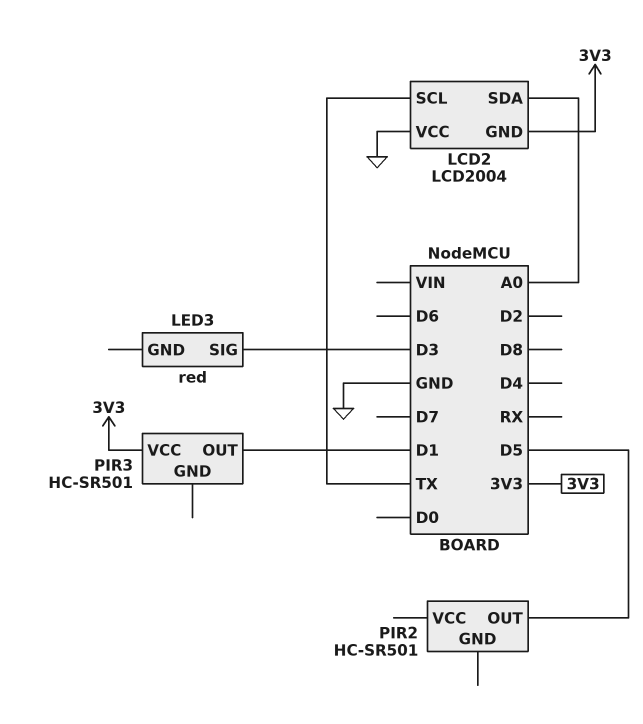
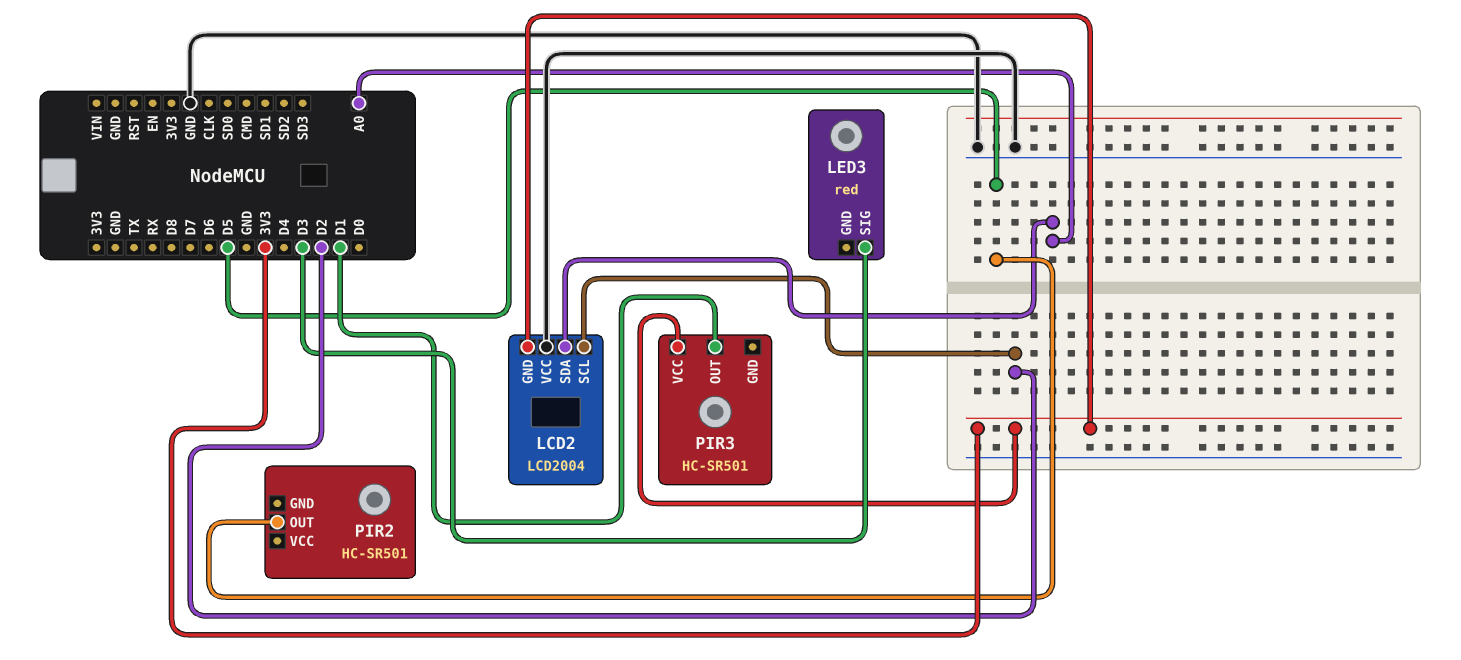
LCD2 pin SCL: TX -> D2

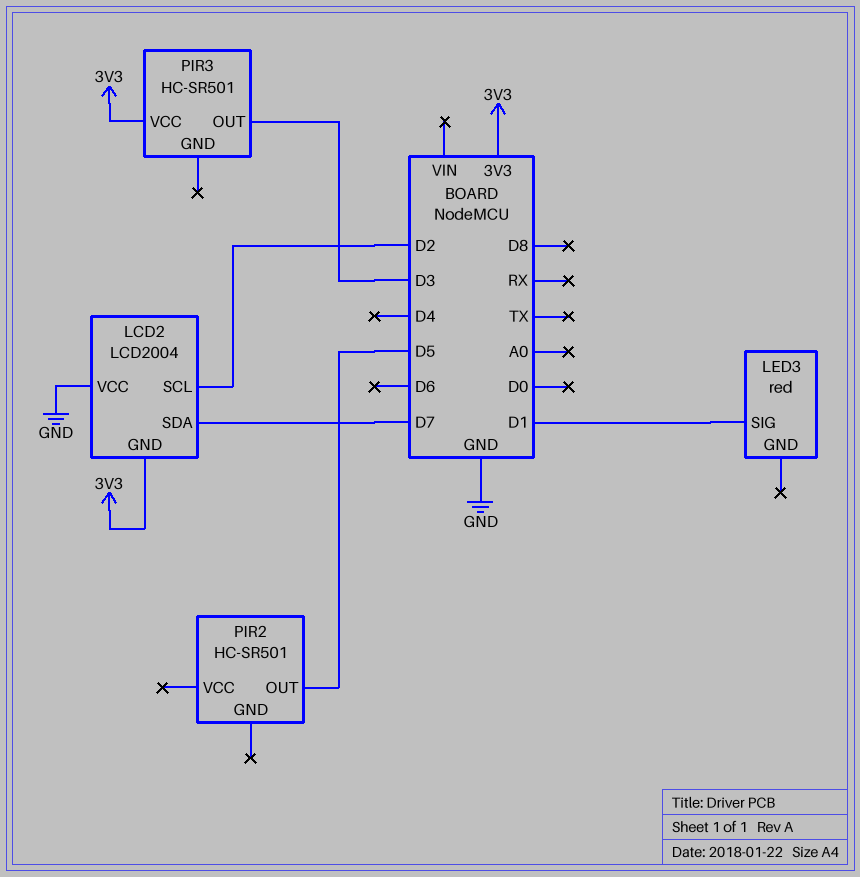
LCD2 pin SDA: A0 -> D7
LED3 pin SIG: D3 -> D1
PIR3 pin OUT: D1 -> D3

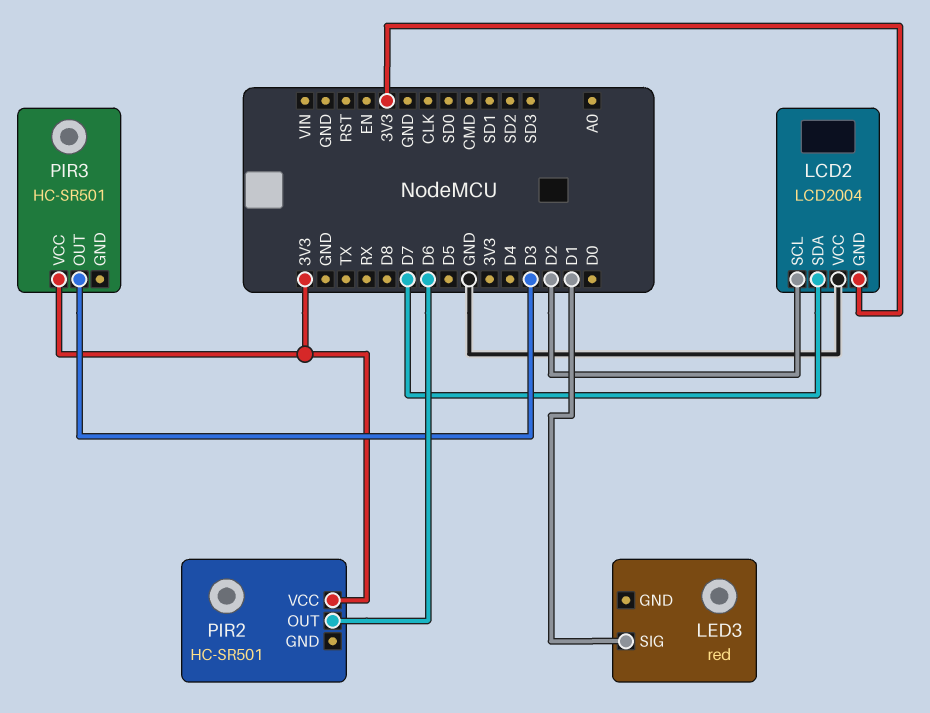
PIR2 pin OUT: D5 -> D6
PIR2 pin VCC: none -> 3V3

